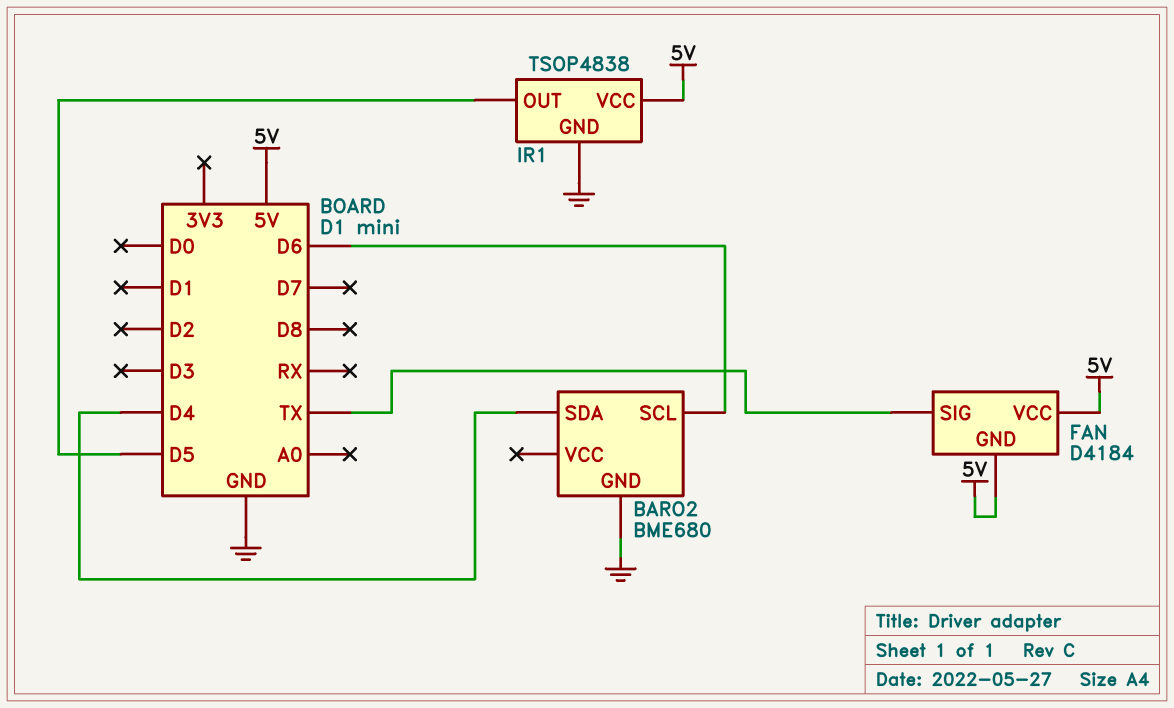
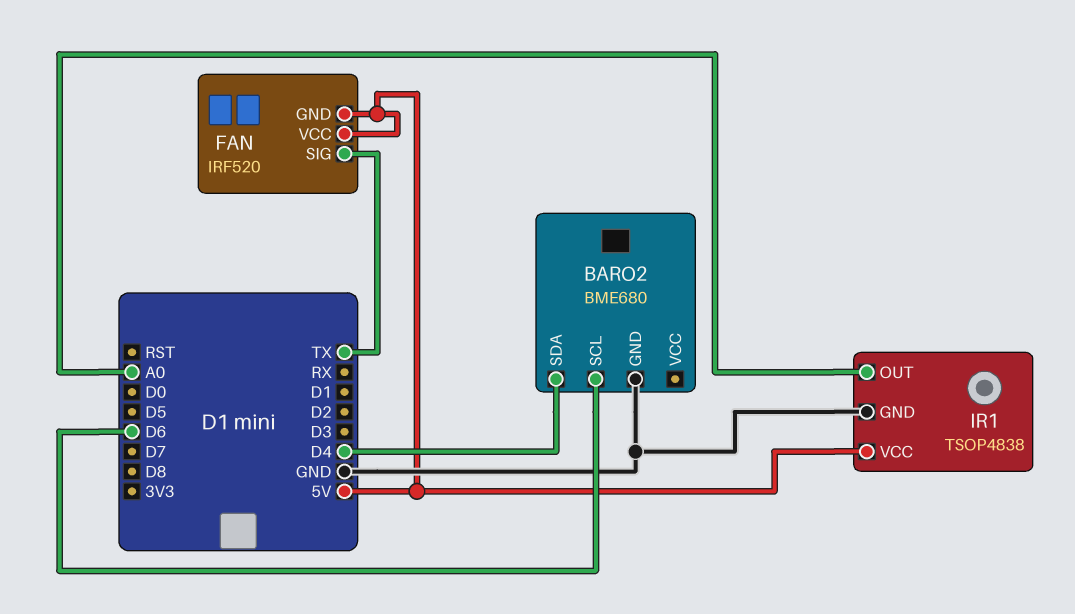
FAN: D4184 -> IRF520
IR1 pin OUT: D5 -> A0

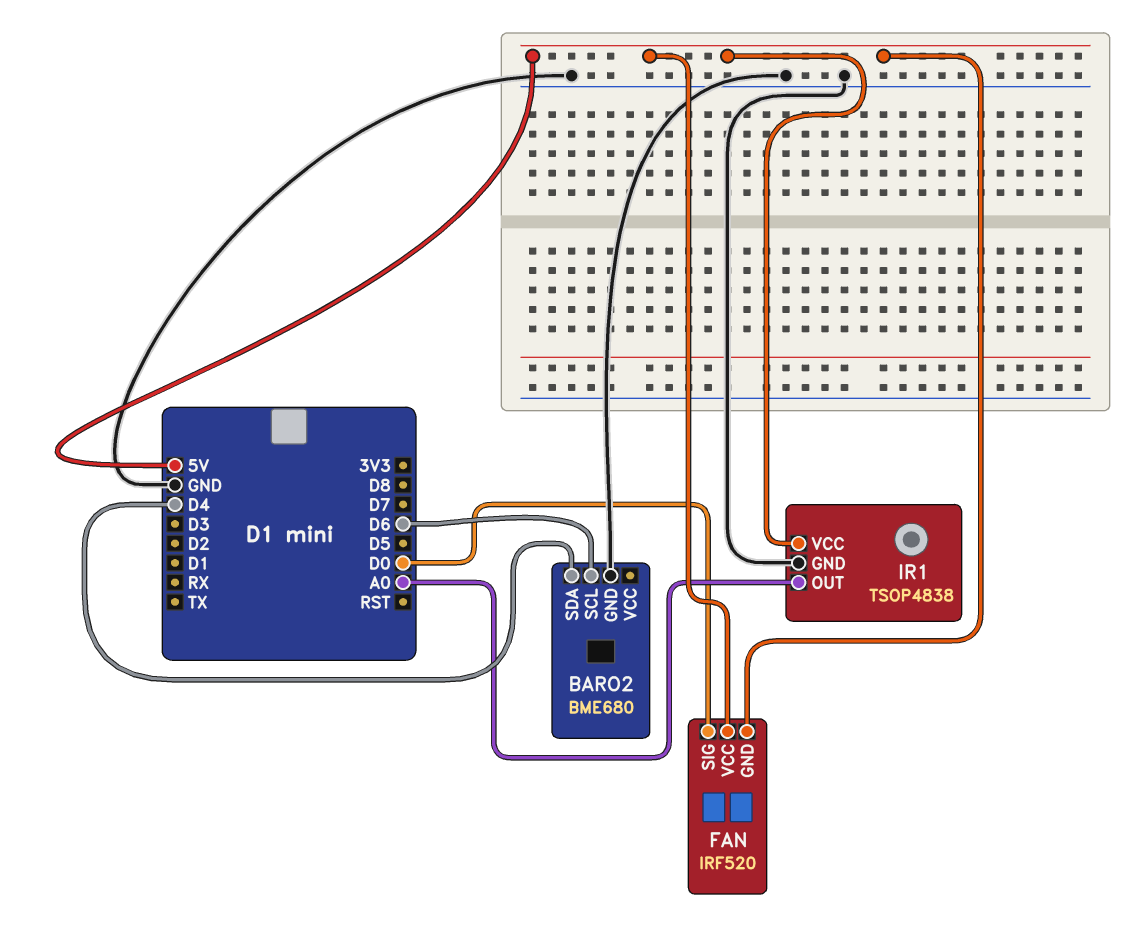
FAN pin SIG: TX -> D0

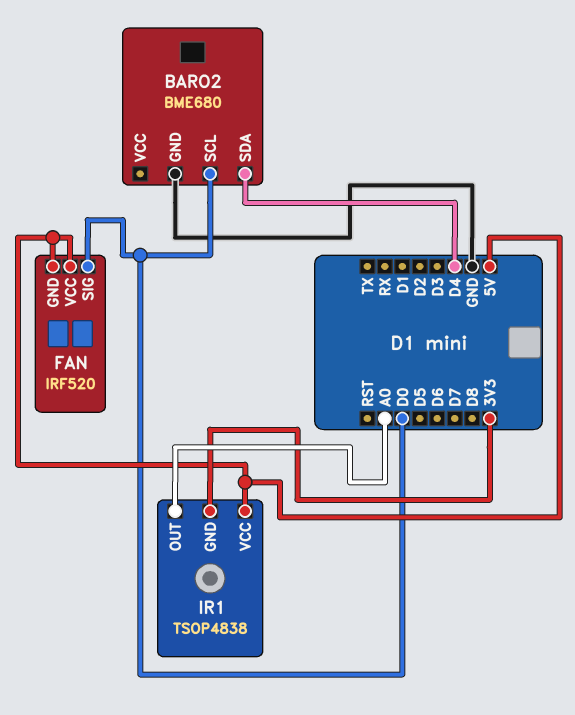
BARO2 pin SCL: D6 -> D0
IR1 pin GND: GND -> 3V3

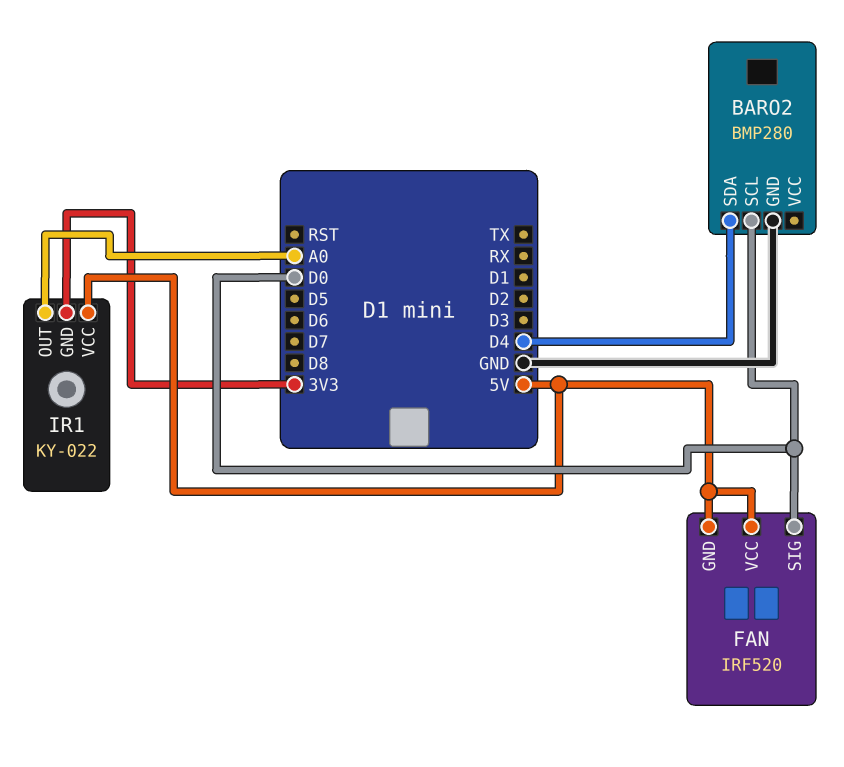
BARO2: BME680 -> BMP280
IR1: TSOP4838 -> KY-022

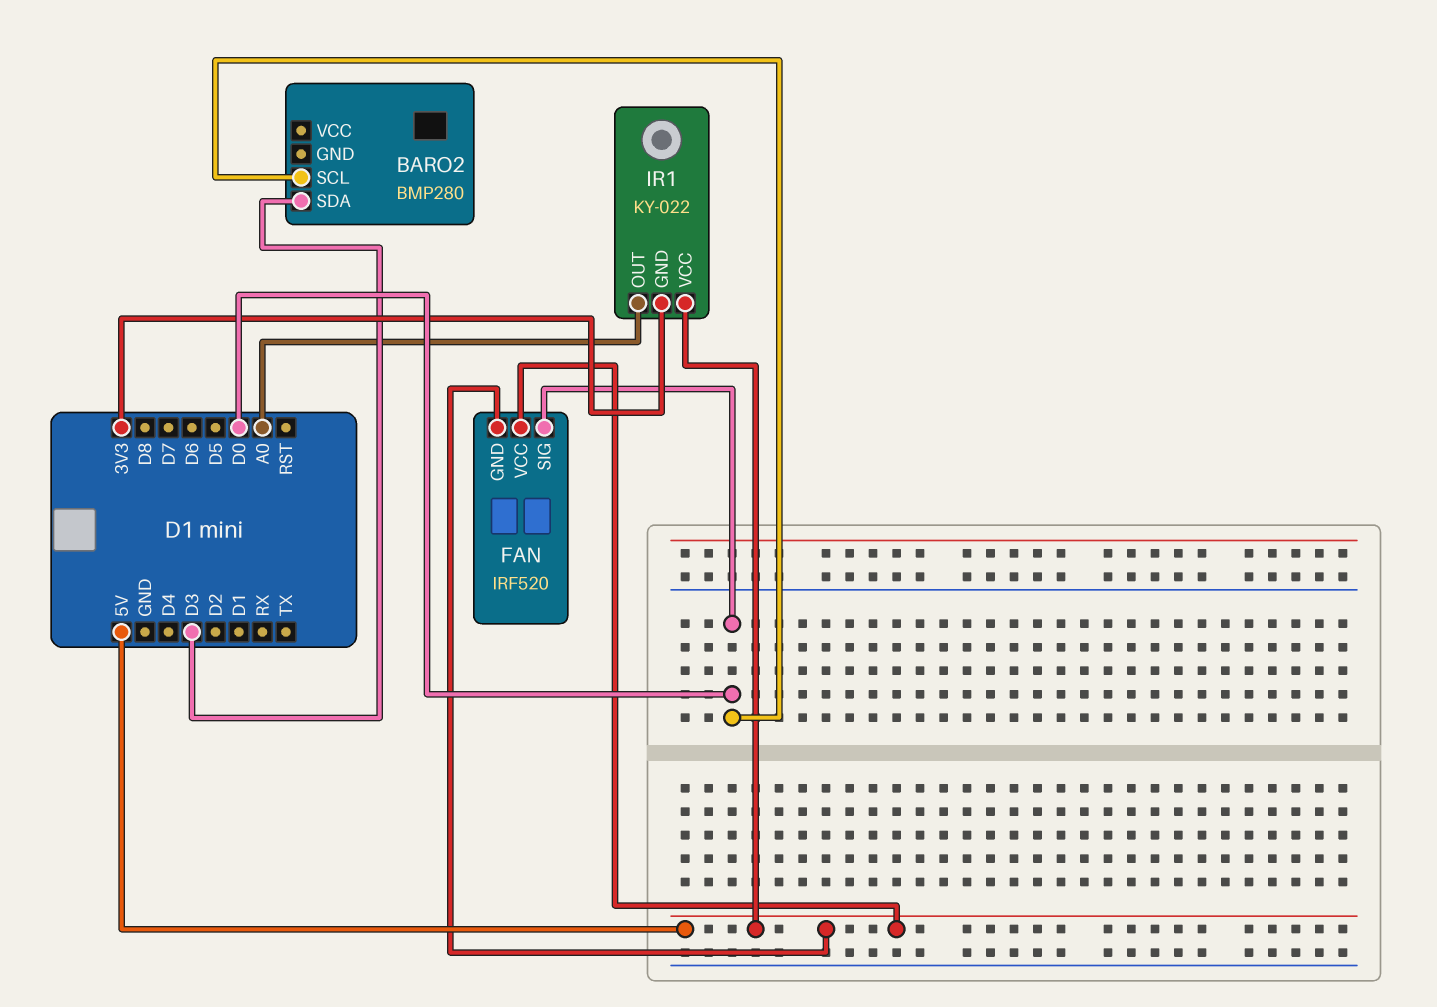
BARO2 pin GND: GND -> none
BARO2 pin SDA: D4 -> D3

